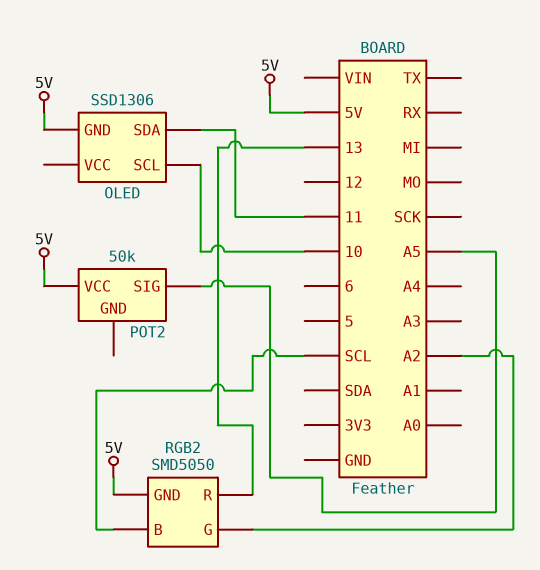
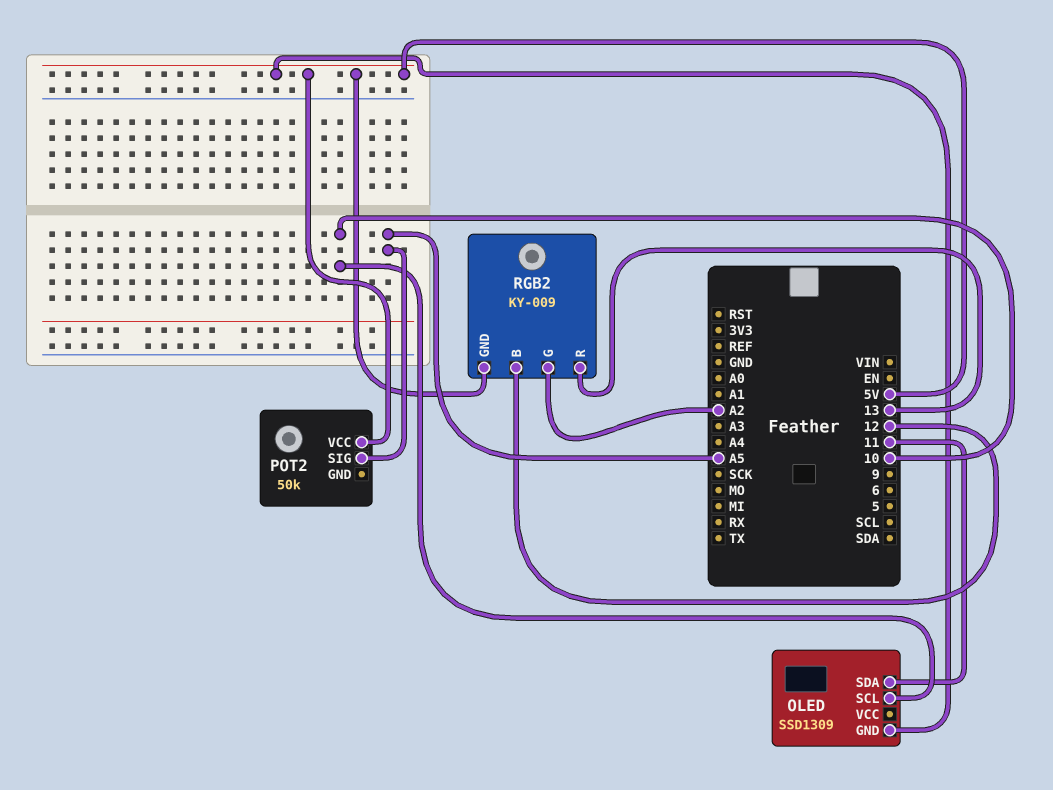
OLED: SSD1306 -> SSD1309
RGB2: SMD5050 -> KY-009
RGB2 pin B: SCL -> 12

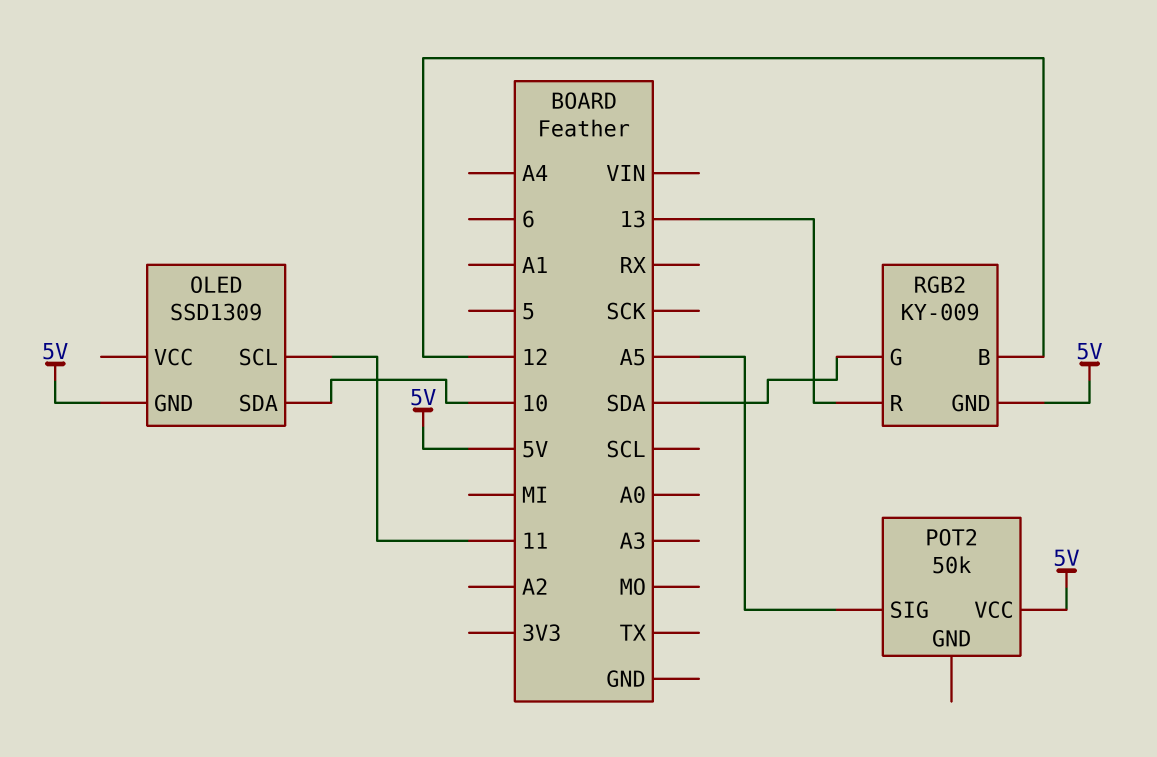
OLED pin SCL: 10 -> 11
OLED pin SDA: 11 -> 10
RGB2 pin G: A2 -> SDA

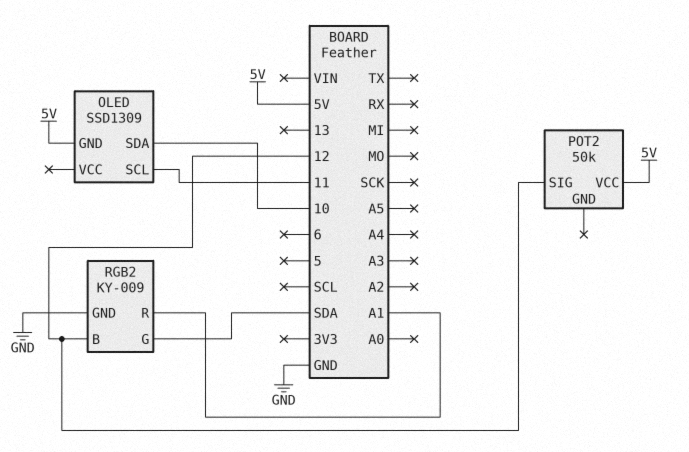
POT2 pin SIG: A5 -> 12
RGB2 pin GND: 5V -> GND
RGB2 pin R: 13 -> A1

